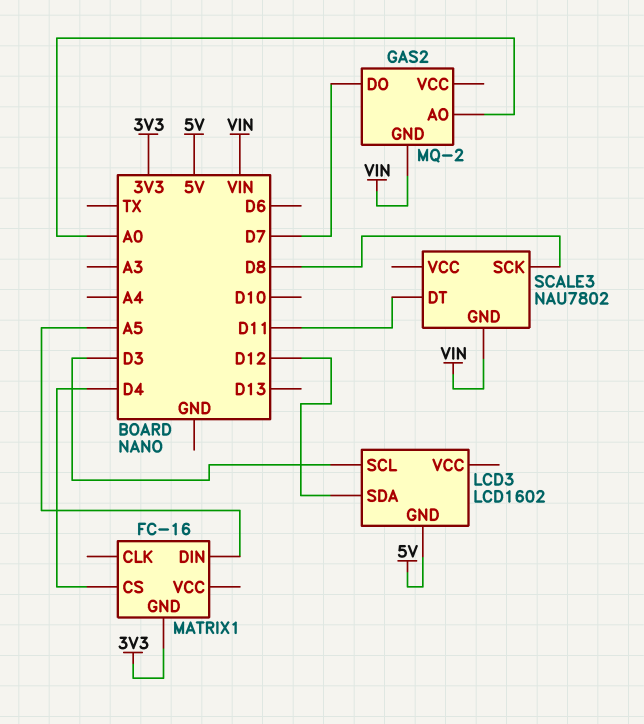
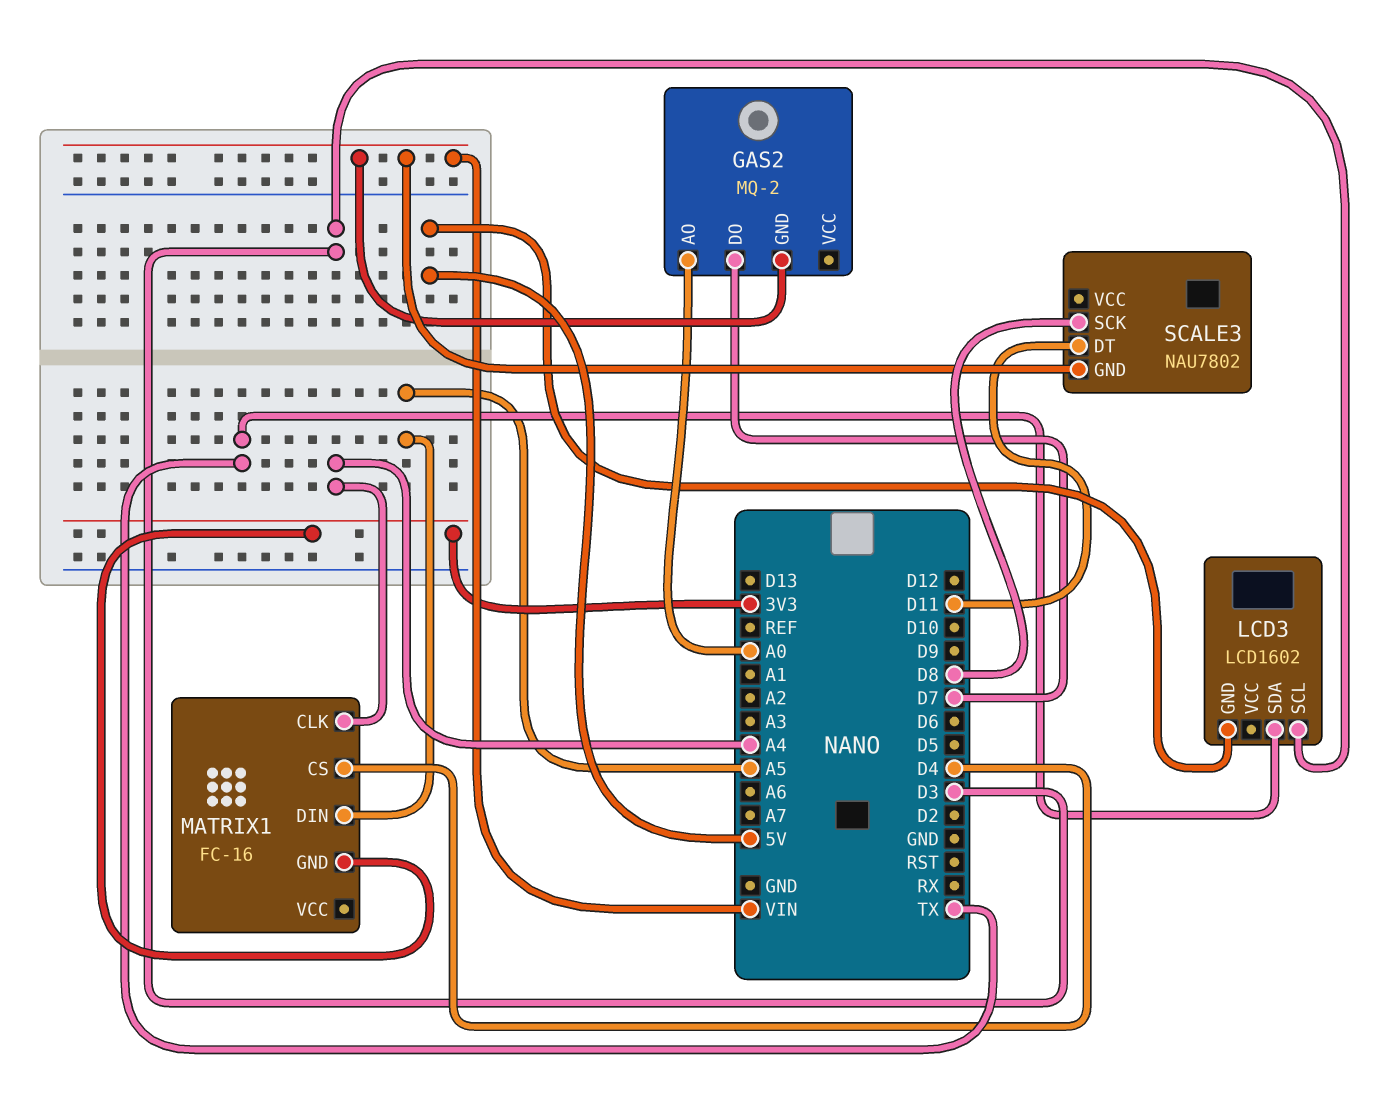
LCD3 pin SDA: D12 -> TX
MATRIX1 pin CLK: none -> A4

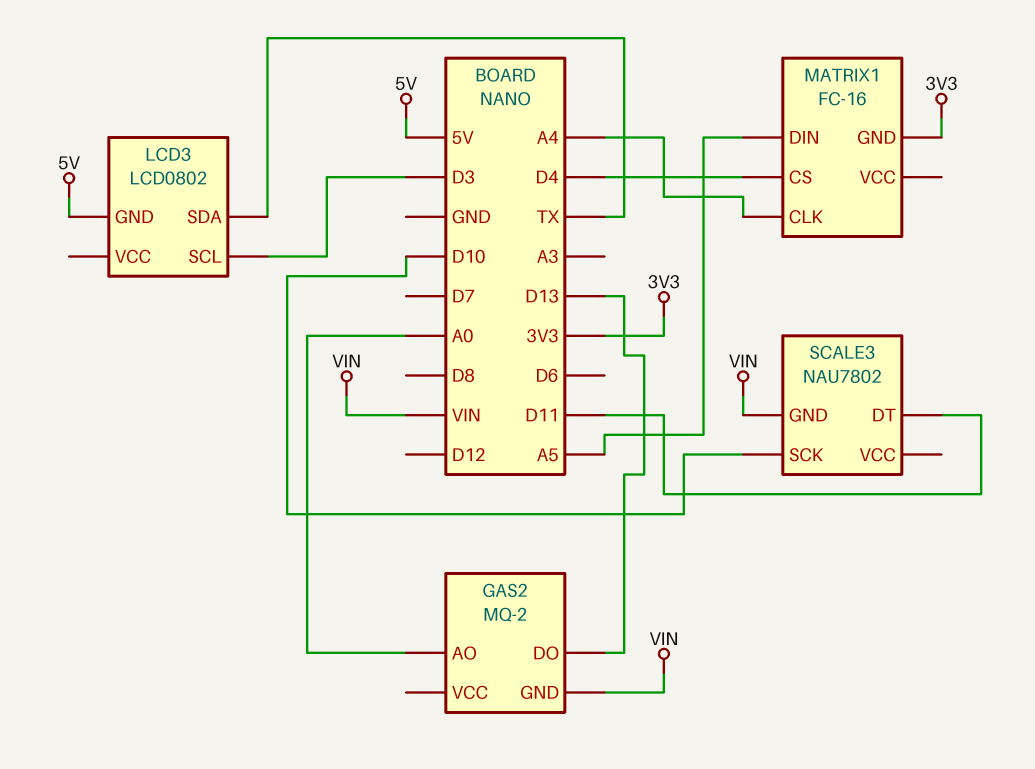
GAS2 pin DO: D7 -> D13
LCD3: LCD1602 -> LCD0802
SCALE3 pin SCK: D8 -> D10

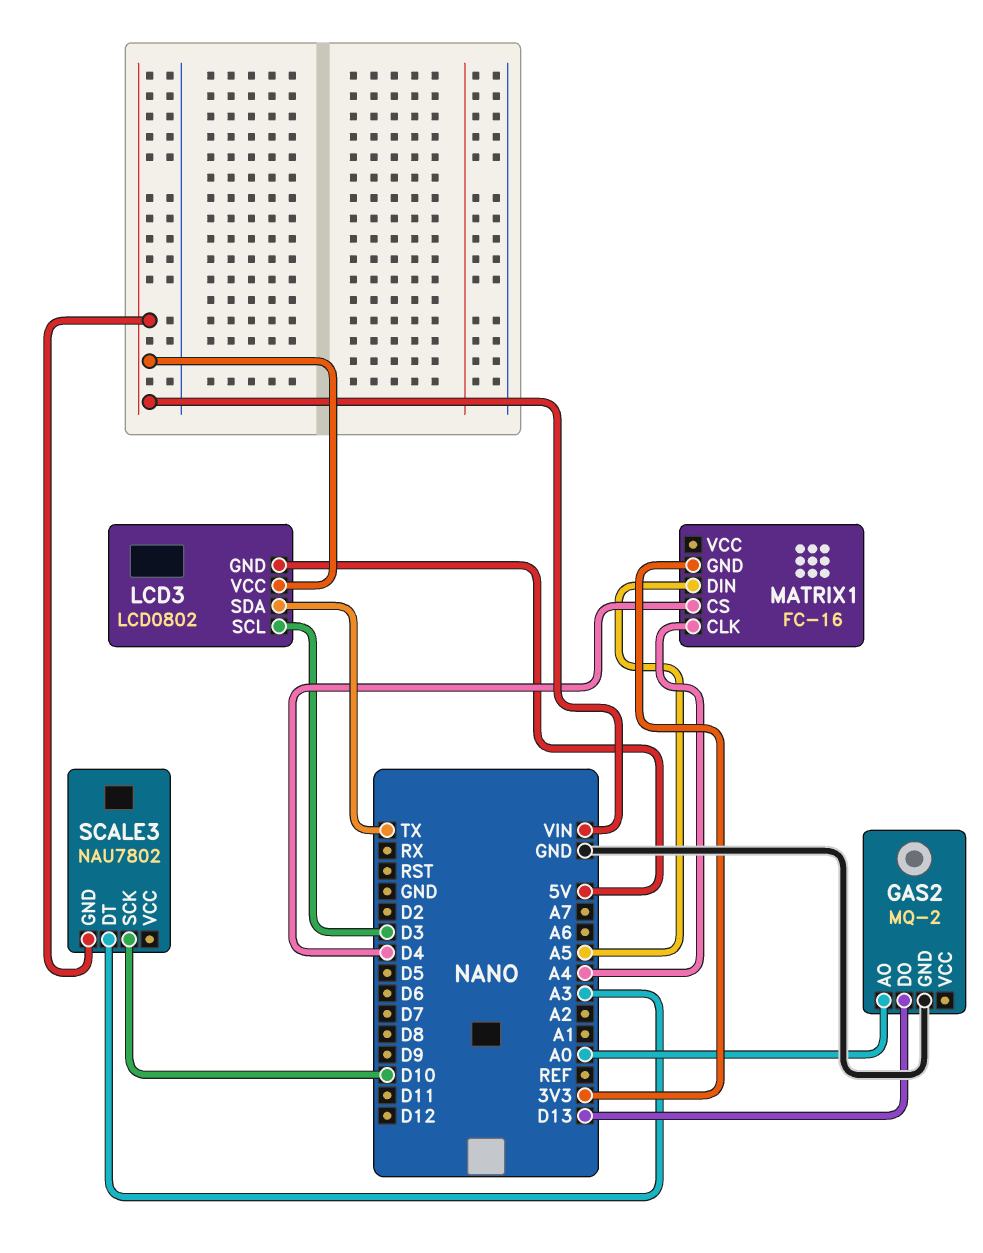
GAS2 pin GND: VIN -> GND
LCD3 pin VCC: none -> VIN
SCALE3 pin DT: D11 -> A3

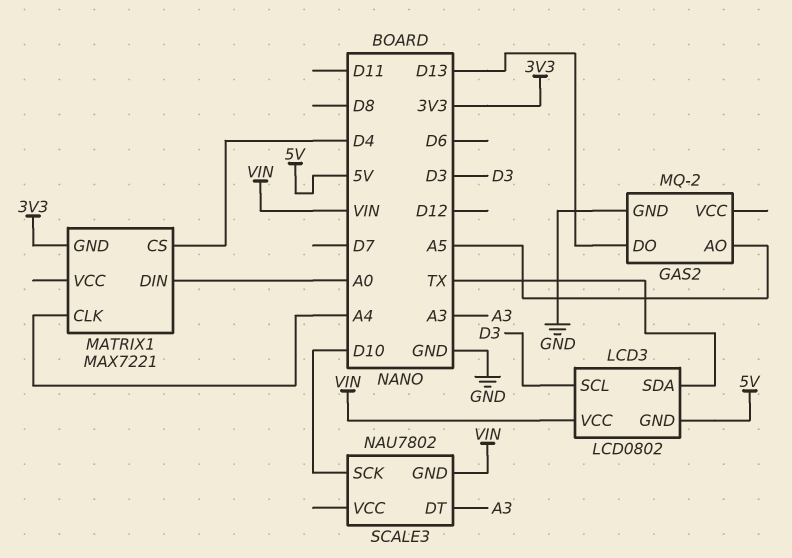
GAS2 pin AO: A0 -> A5
MATRIX1: FC-16 -> MAX7221
MATRIX1 pin DIN: A5 -> A0

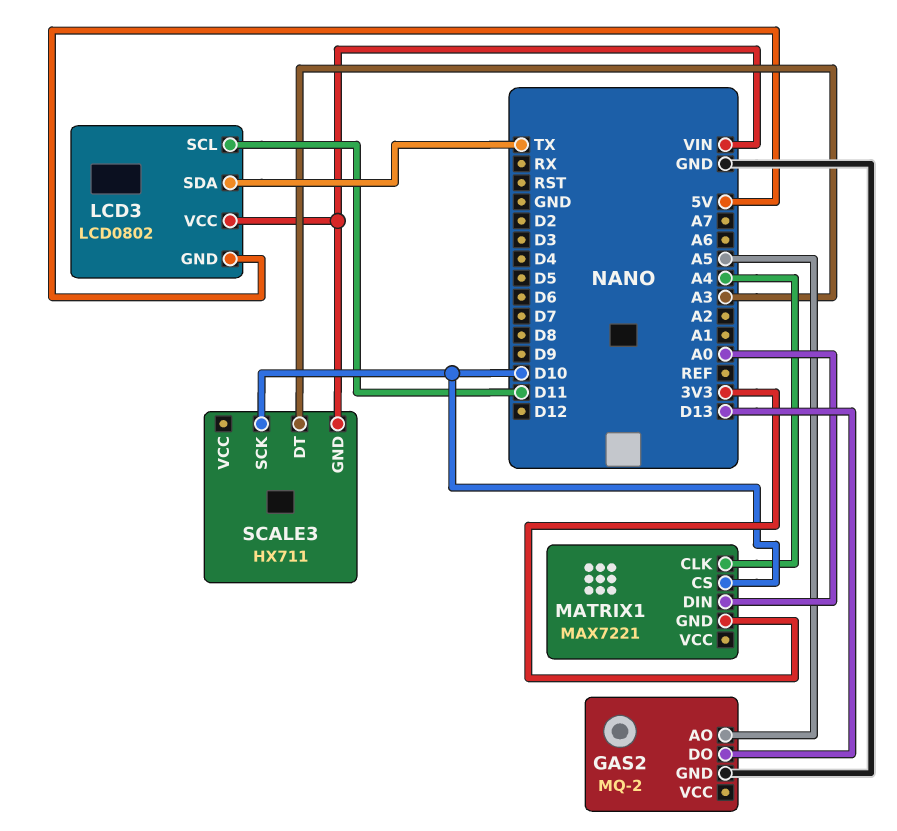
LCD3 pin SCL: D3 -> D11
MATRIX1 pin CS: D4 -> D10
SCALE3: NAU7802 -> HX711

